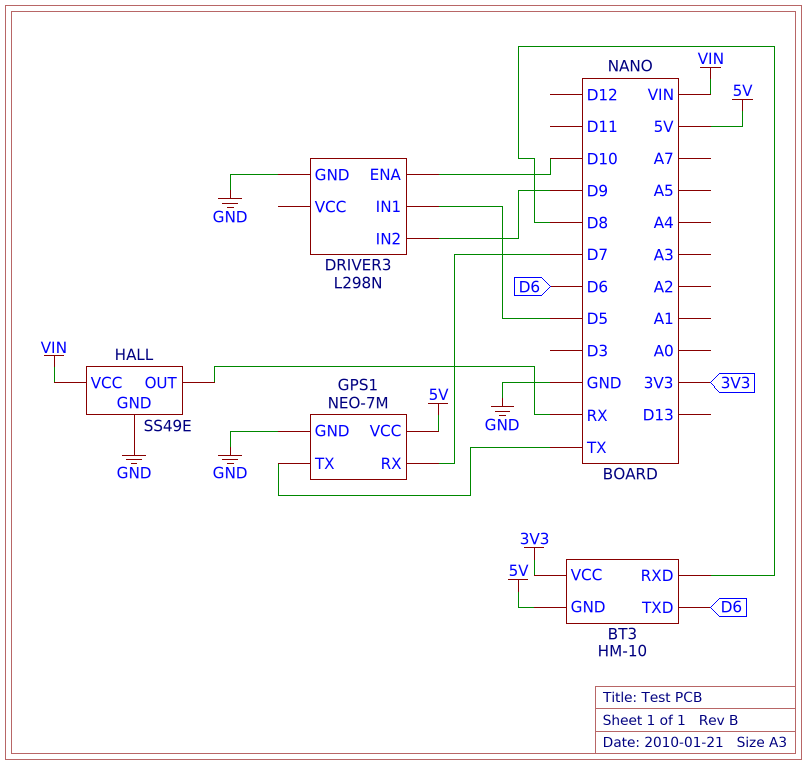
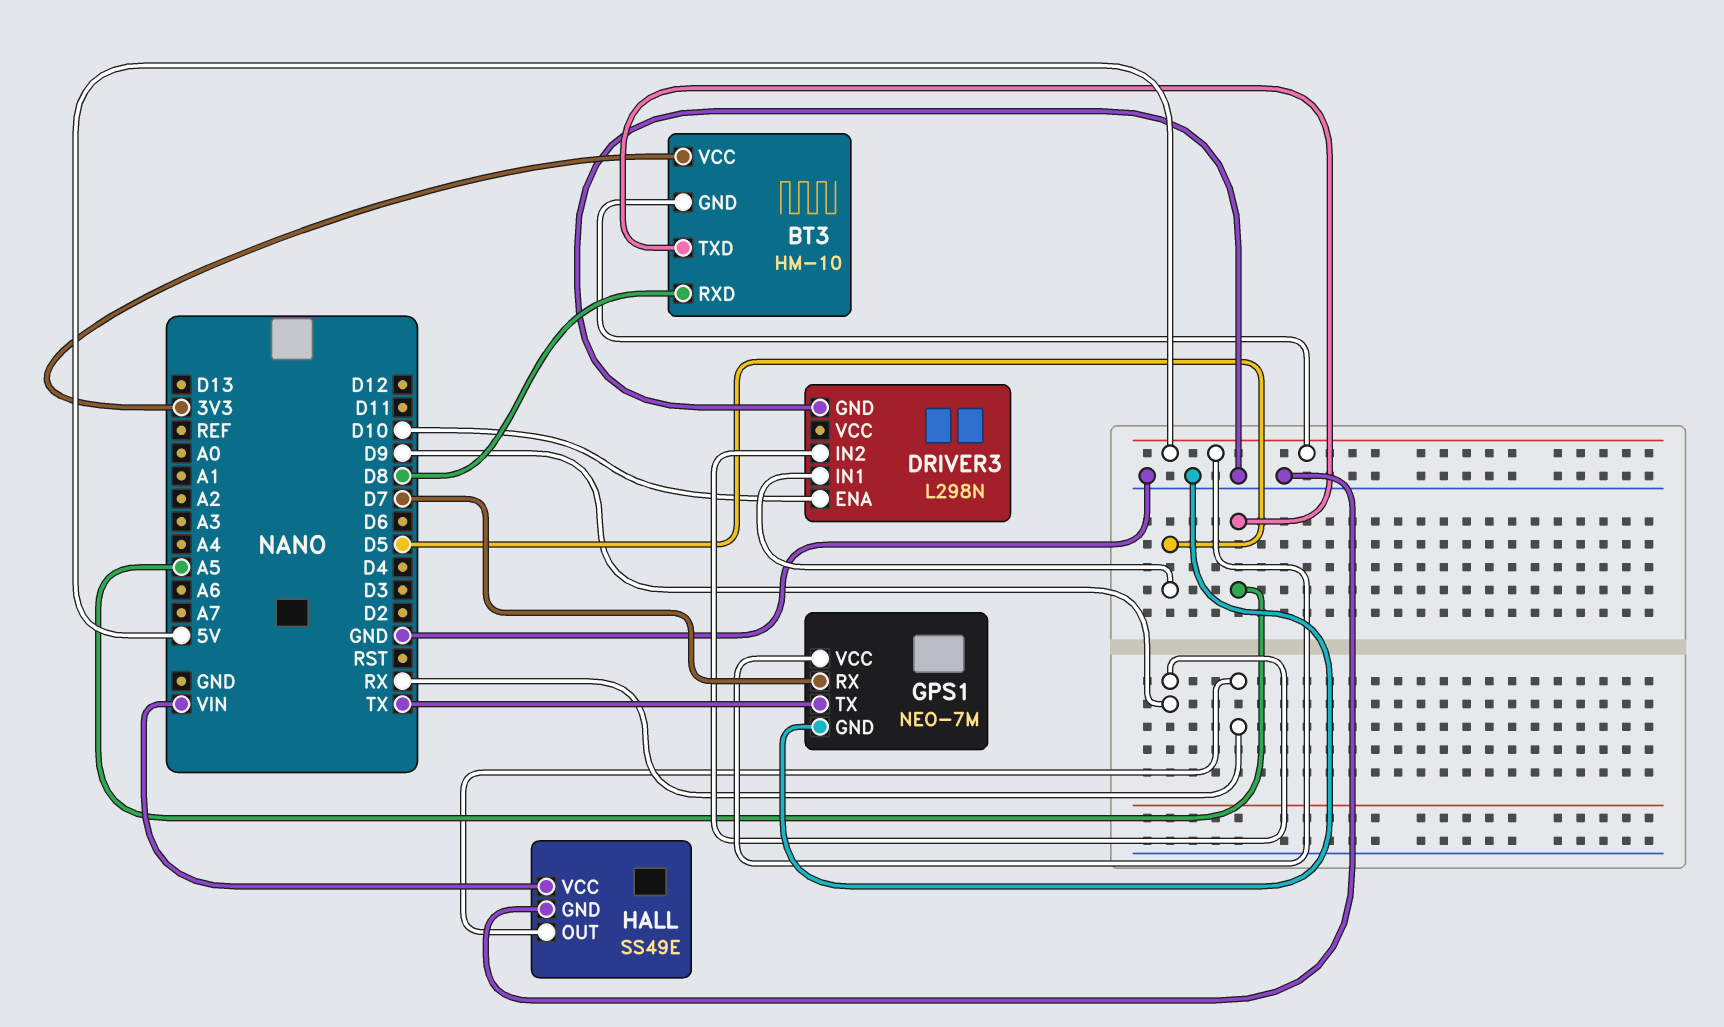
BT3 pin TXD: D6 -> A5

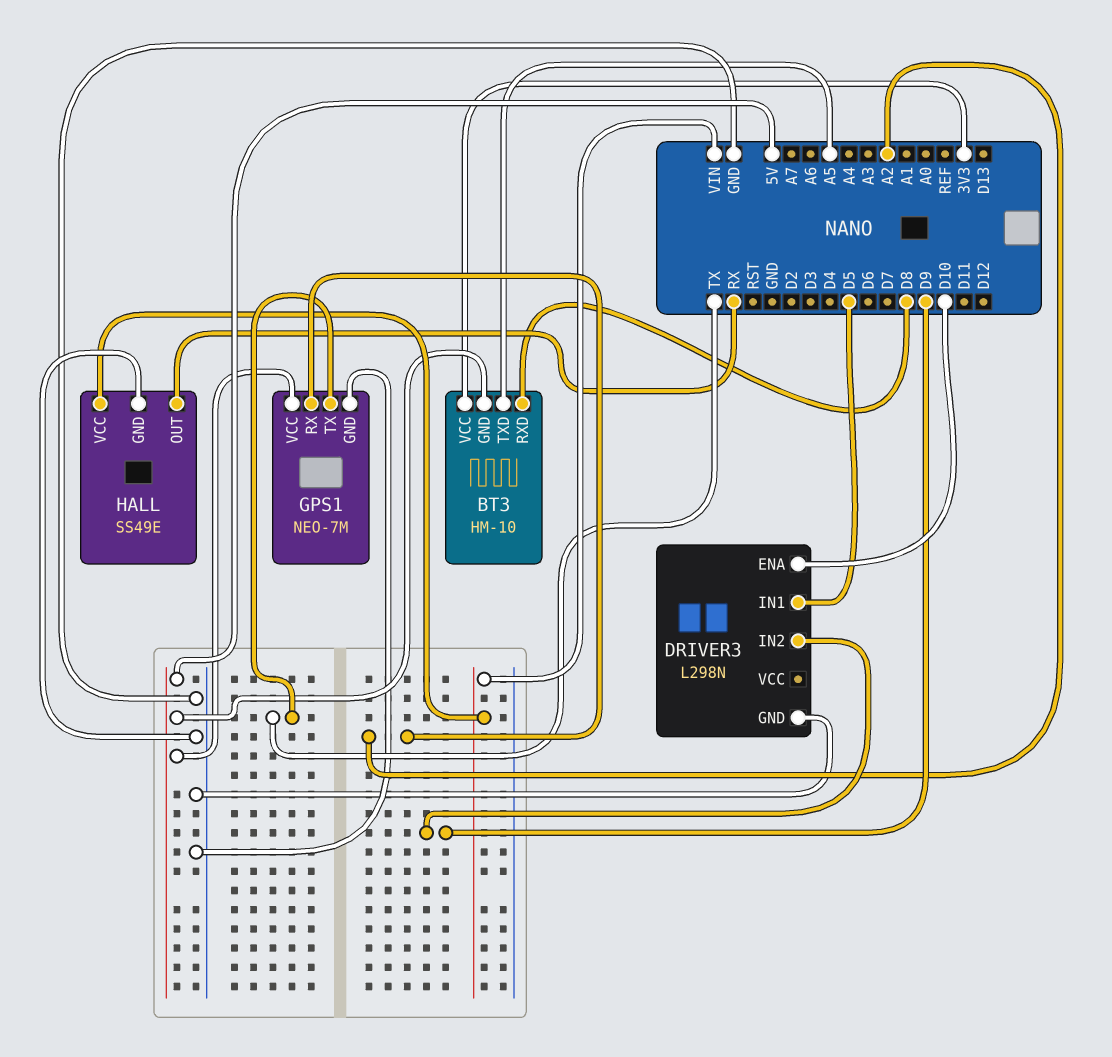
GPS1 pin RX: D7 -> A2

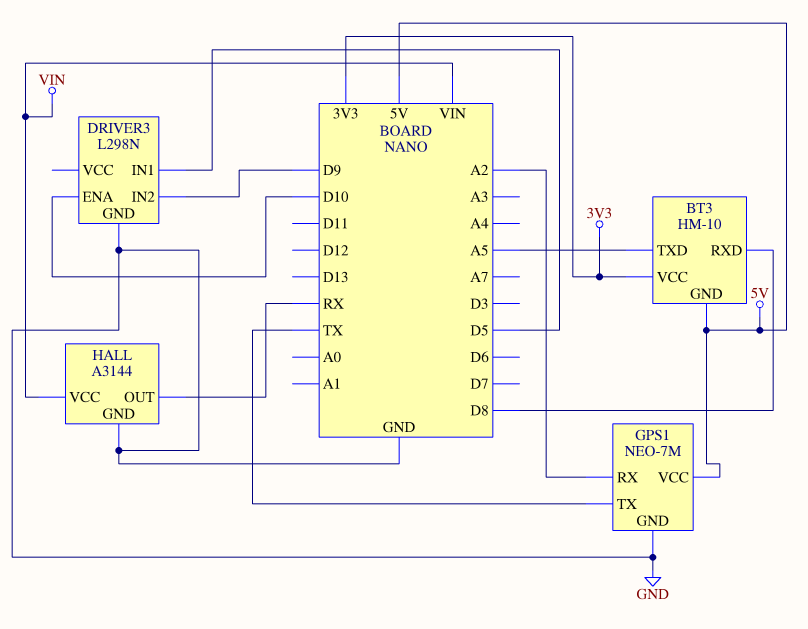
HALL: SS49E -> A3144

